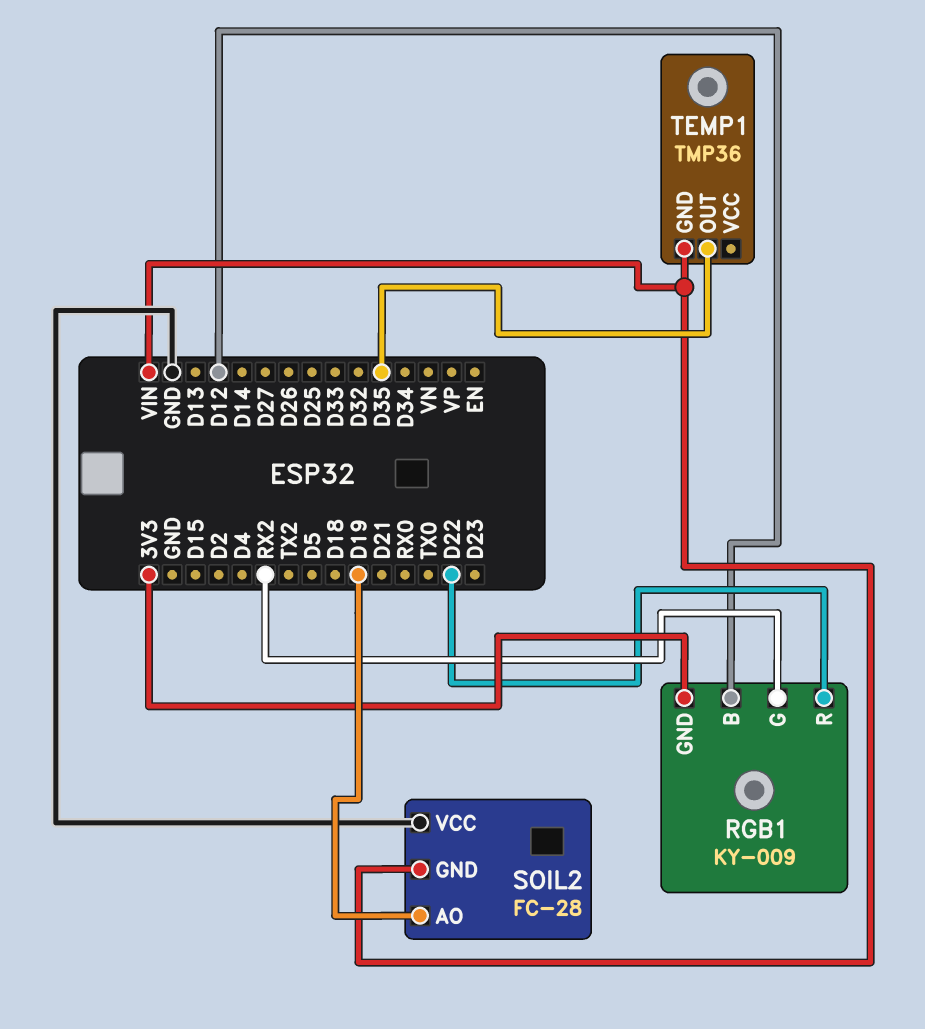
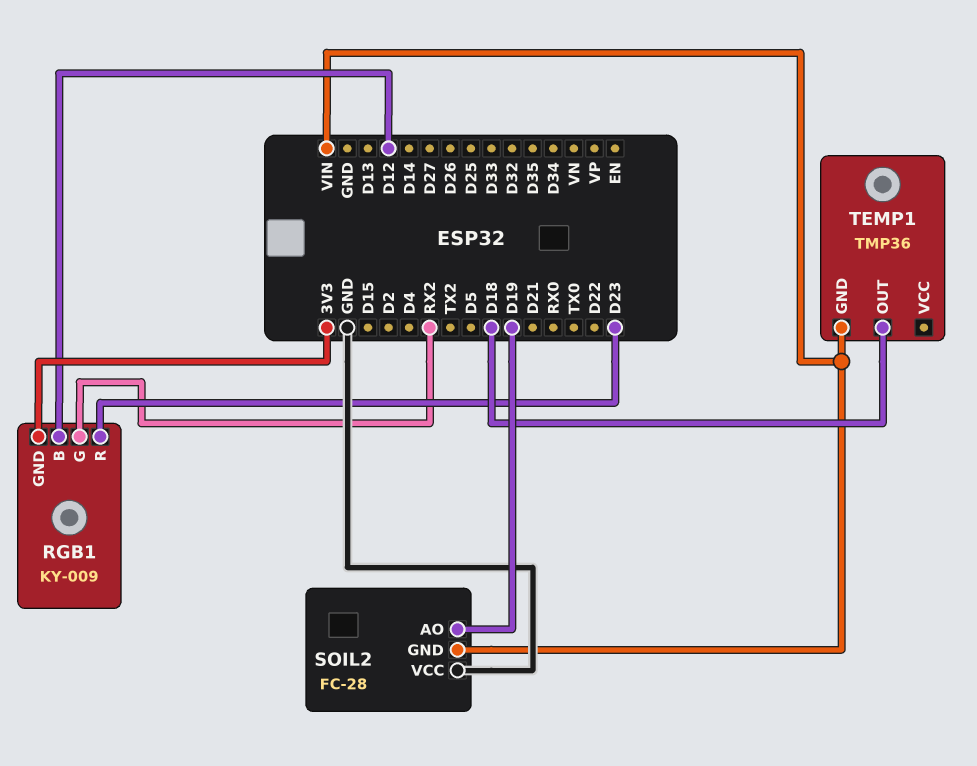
RGB1 pin R: D22 -> D23
TEMP1 pin OUT: D35 -> D18

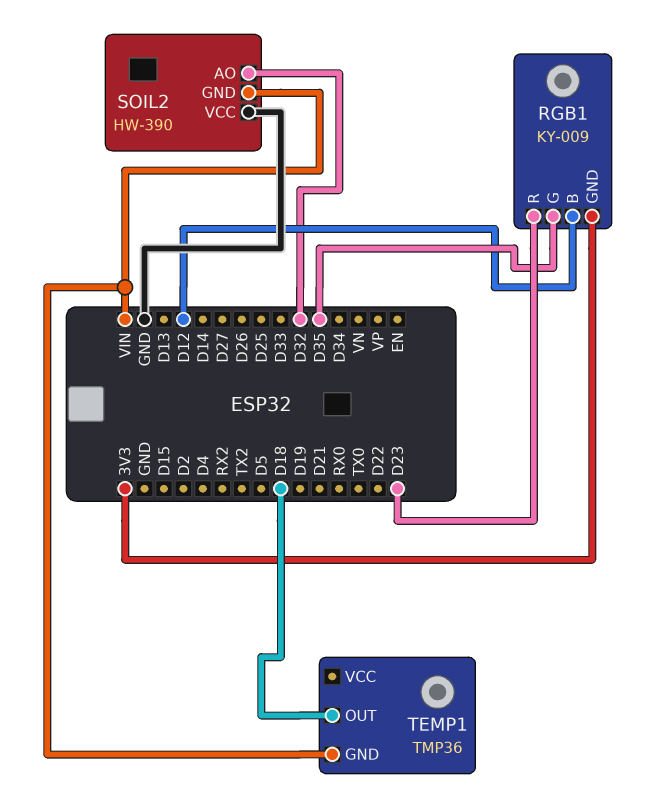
RGB1 pin G: RX2 -> D35
SOIL2: FC-28 -> HW-390
SOIL2 pin AO: D19 -> D32

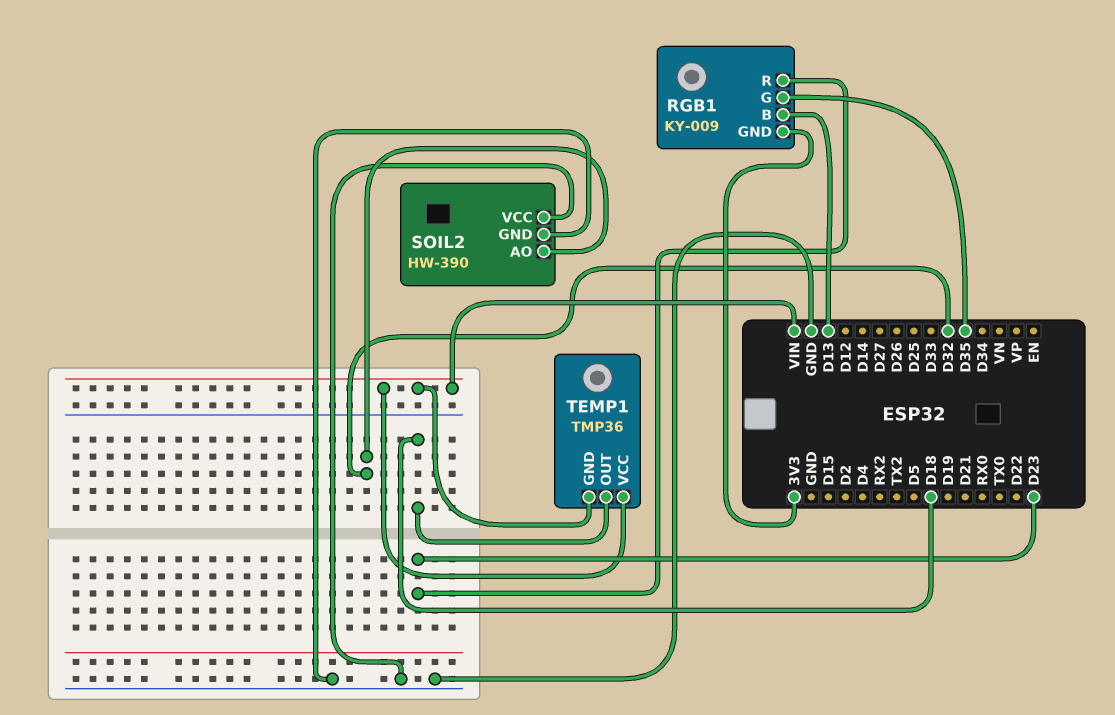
RGB1 pin B: D12 -> D13
SOIL2 pin GND: VIN -> GND
TEMP1 pin VCC: none -> VIN

